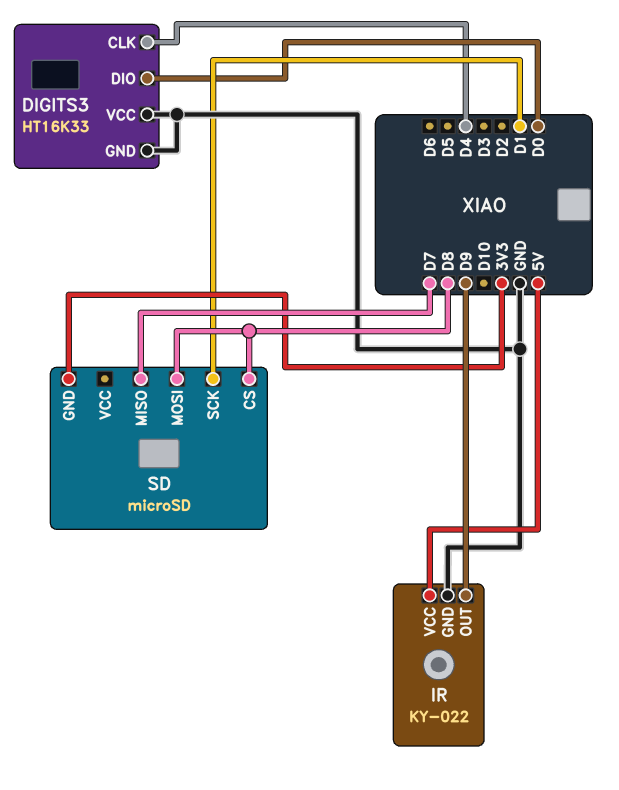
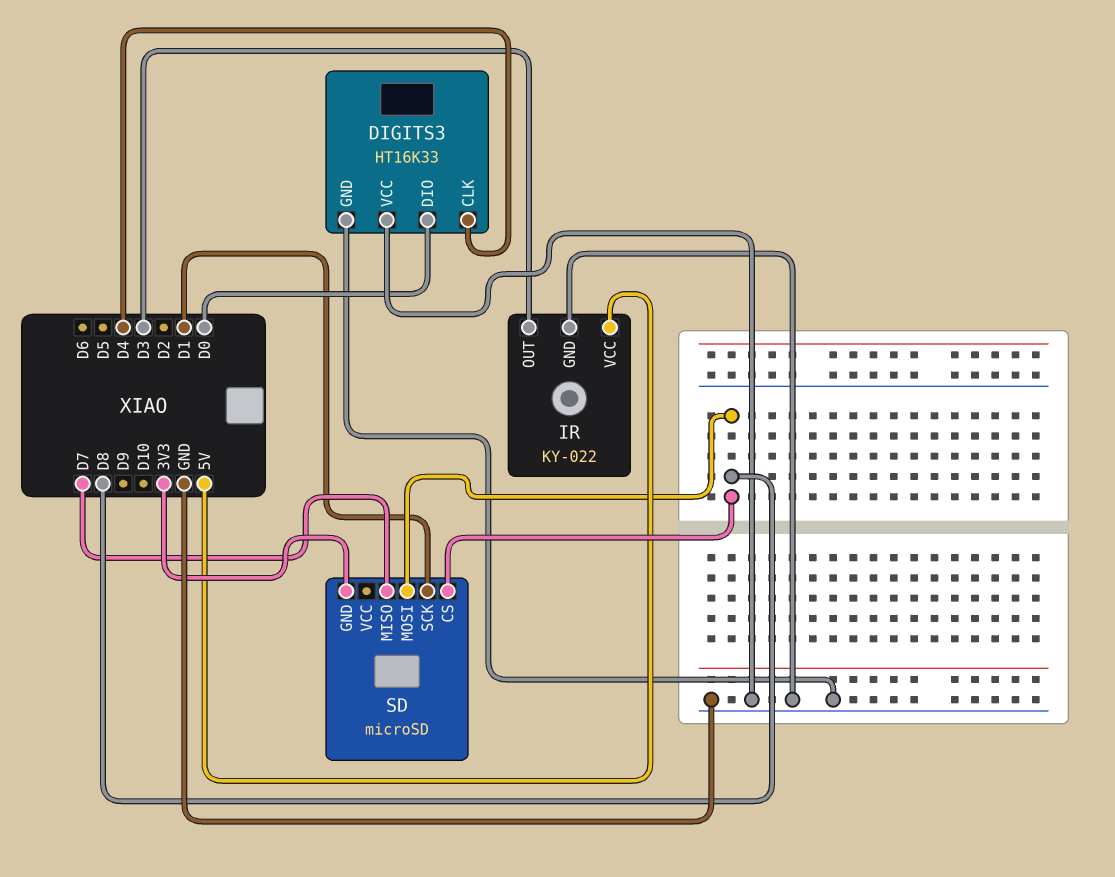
IR pin OUT: D9 -> D3

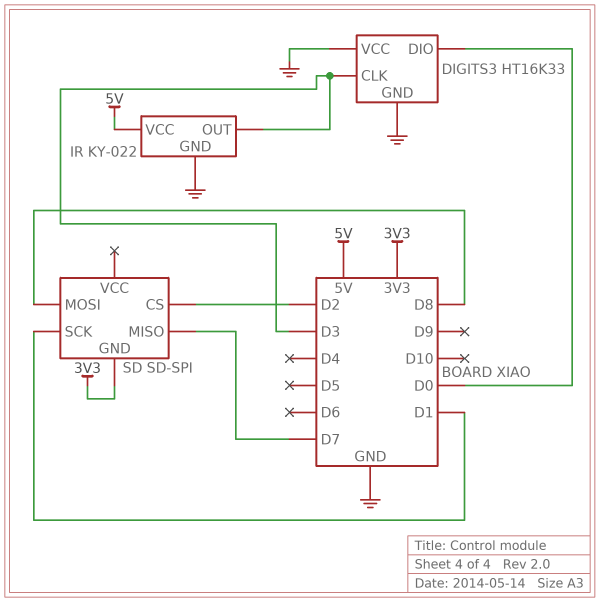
DIGITS3 pin CLK: D4 -> D3
SD: microSD -> SD-SPI
SD pin CS: D8 -> D2

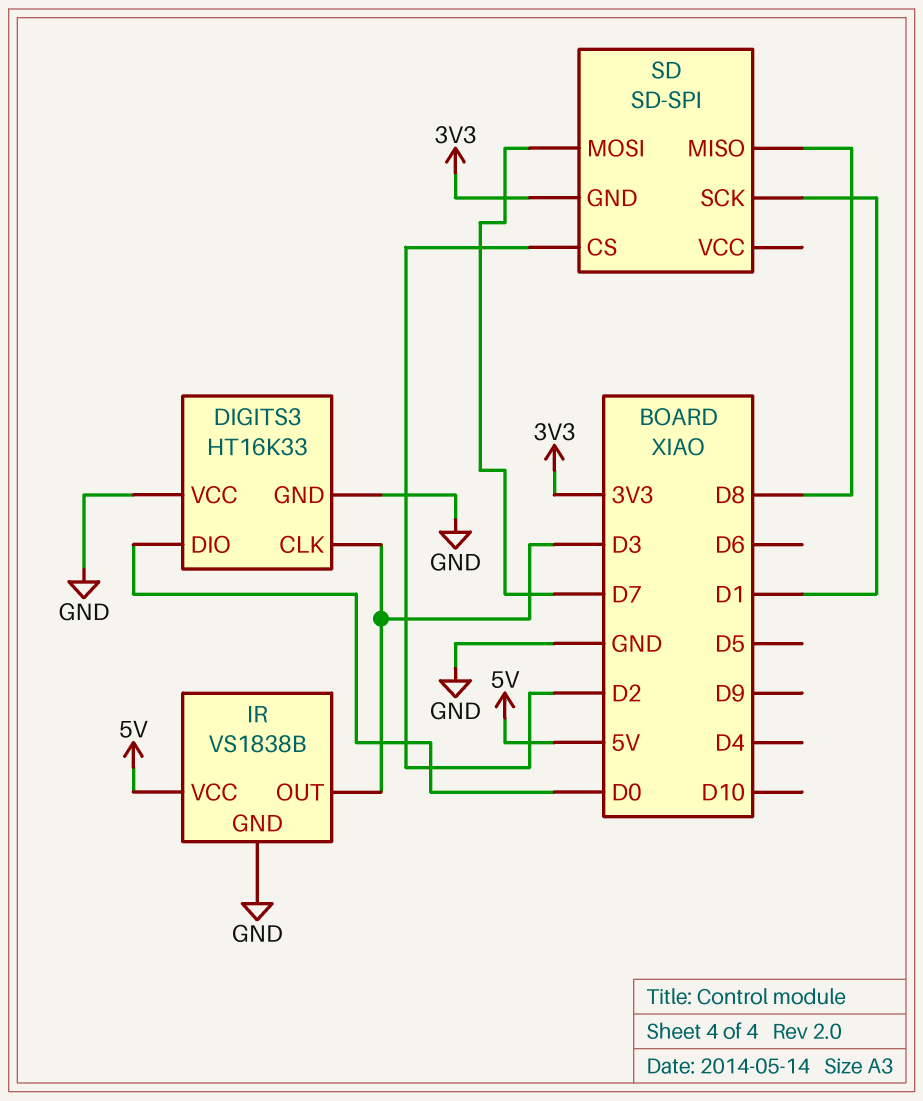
IR: KY-022 -> VS1838B
SD pin MISO: D7 -> D8
SD pin MOSI: D8 -> D7

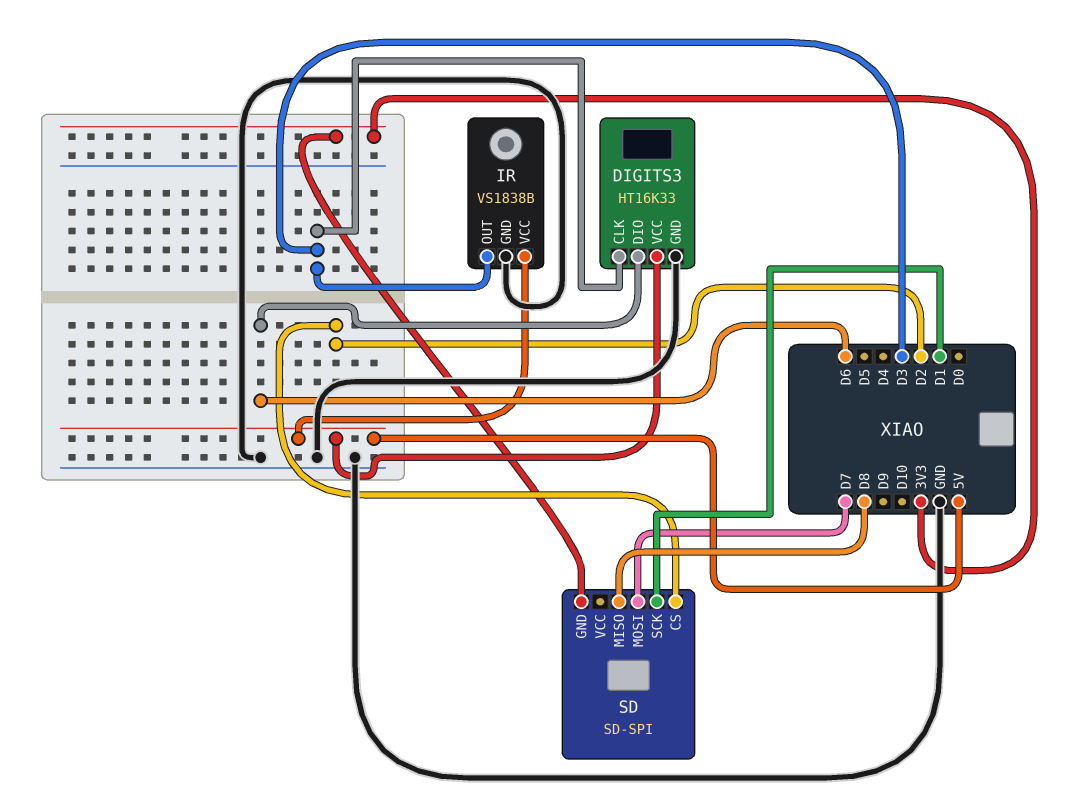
DIGITS3 pin DIO: D0 -> D6
DIGITS3 pin VCC: GND -> 5V

